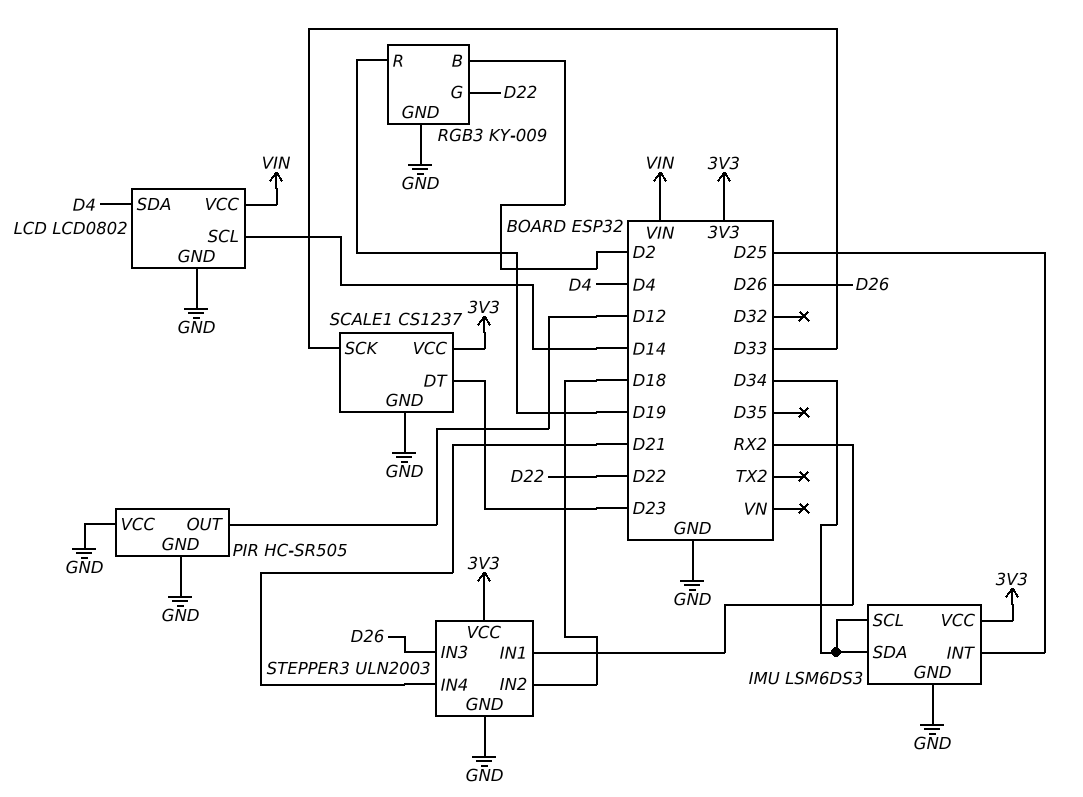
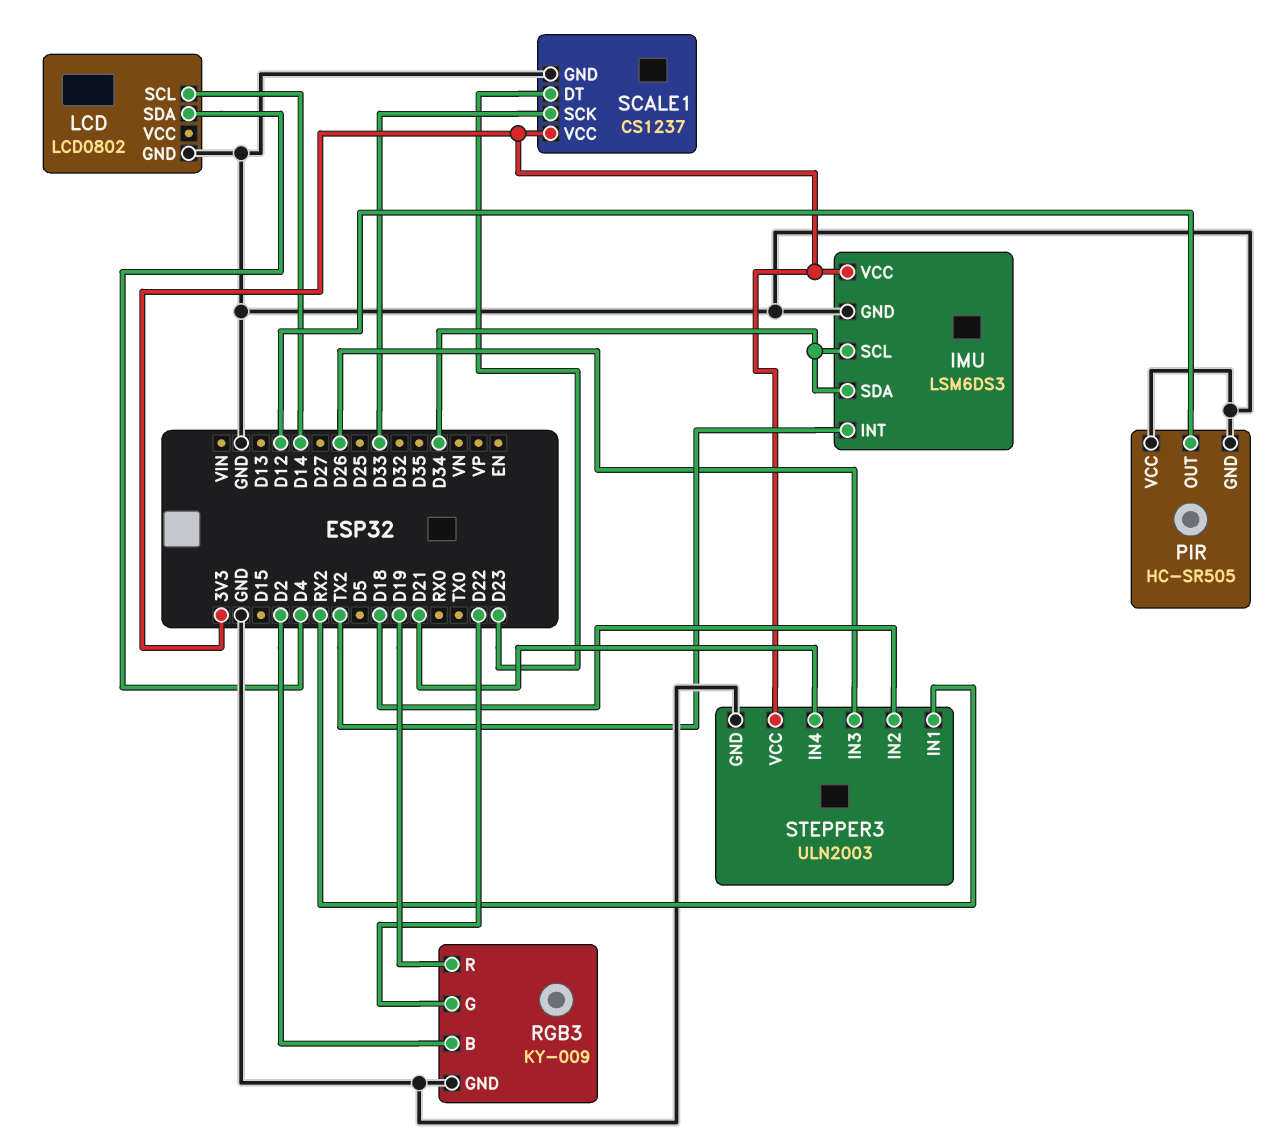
IMU pin INT: D25 -> TX2
LCD pin VCC: VIN -> none

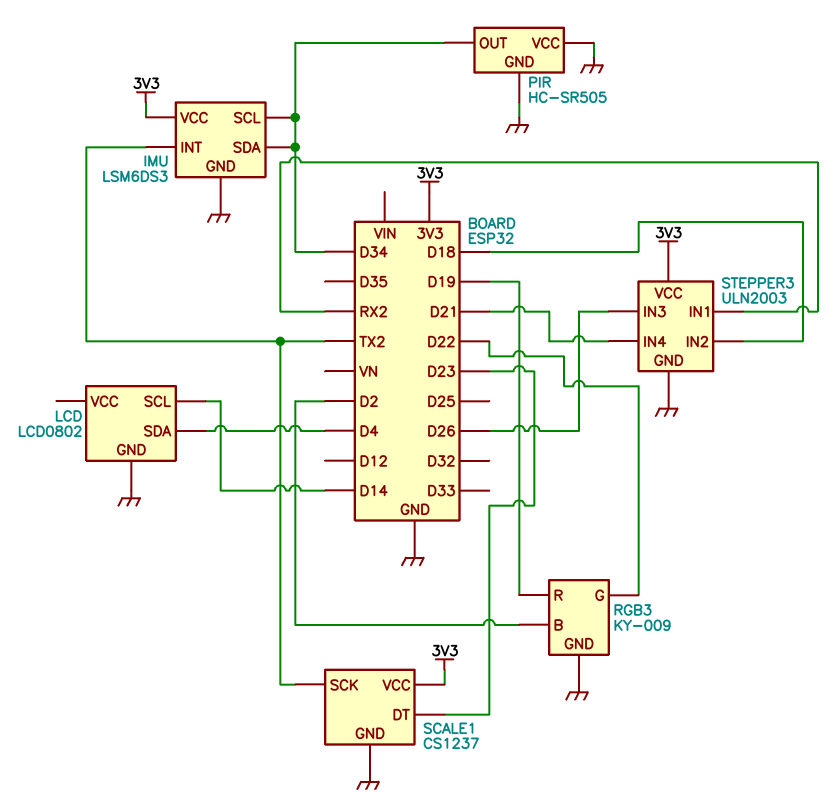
PIR pin OUT: D12 -> D34
SCALE1 pin SCK: D33 -> TX2

